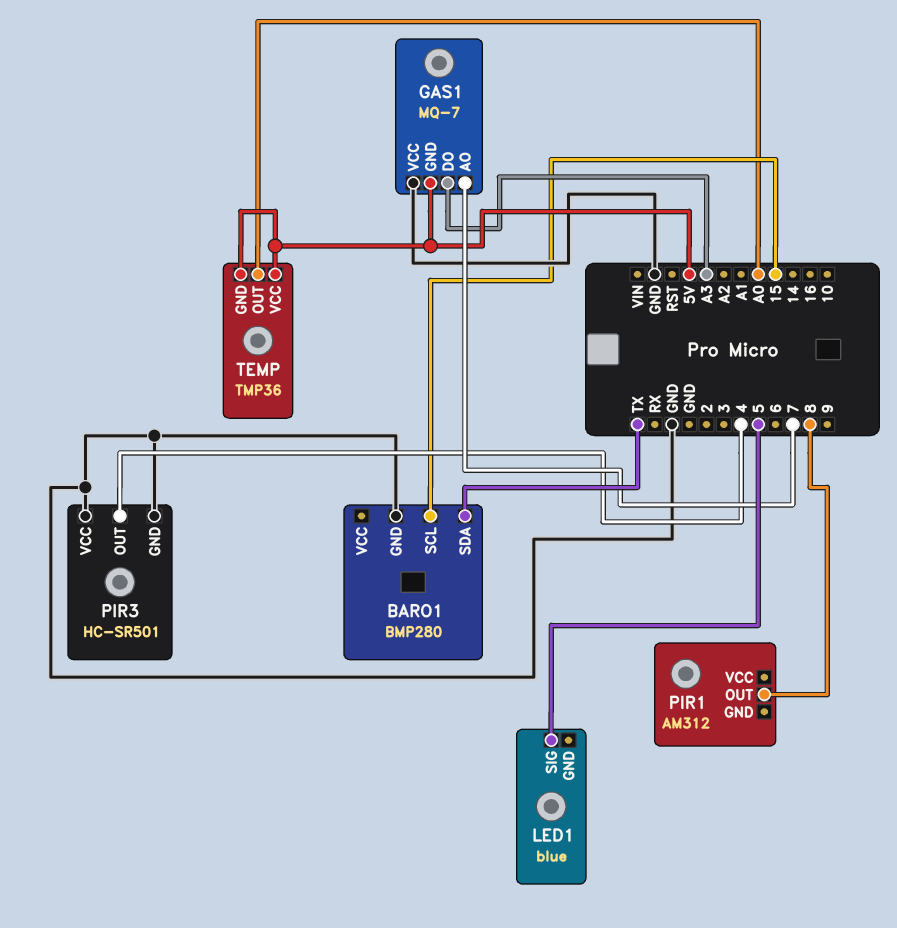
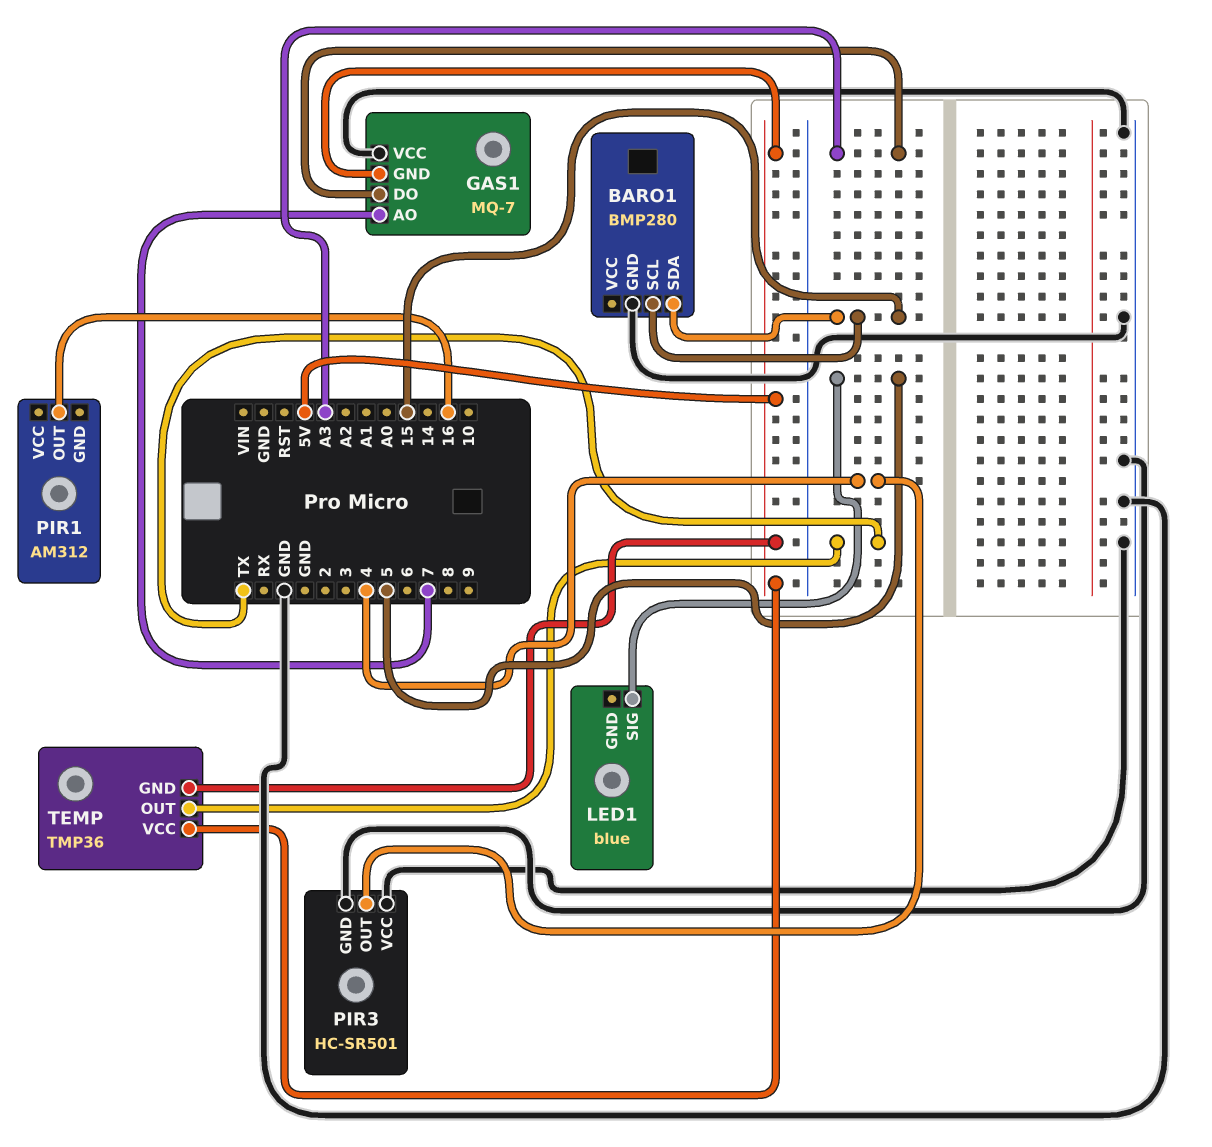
BARO1 pin SDA: TX -> 15
PIR1 pin OUT: 8 -> 16
TEMP pin OUT: A0 -> TX

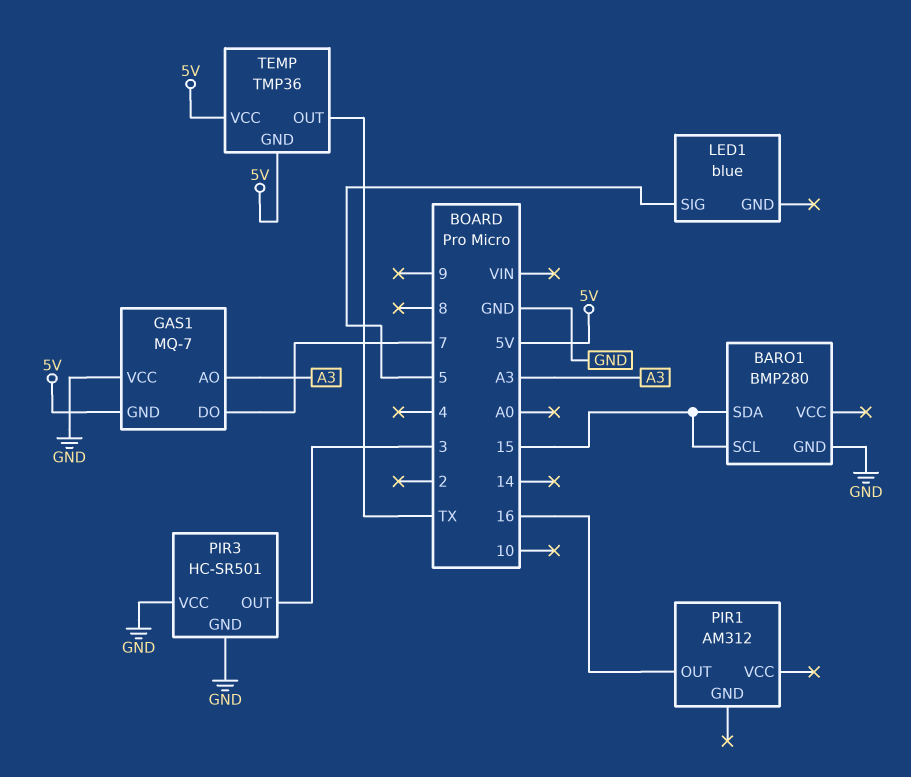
GAS1 pin AO: 7 -> A3
GAS1 pin DO: A3 -> 7
PIR3 pin OUT: 4 -> 3

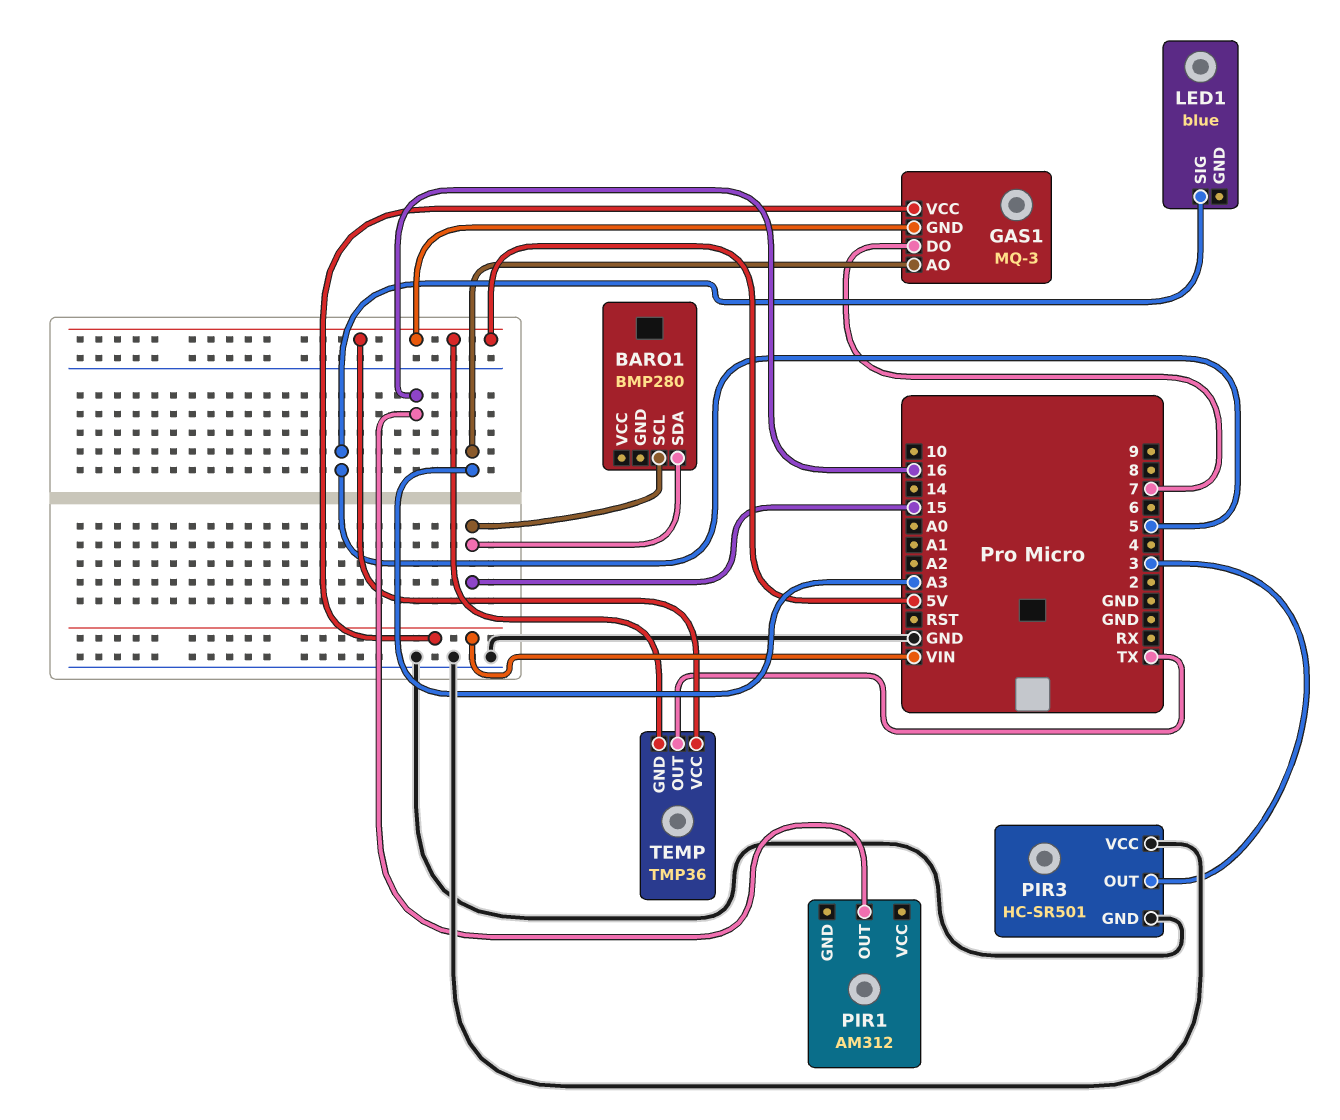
BARO1 pin GND: GND -> none
GAS1: MQ-7 -> MQ-3
GAS1 pin VCC: GND -> VIN

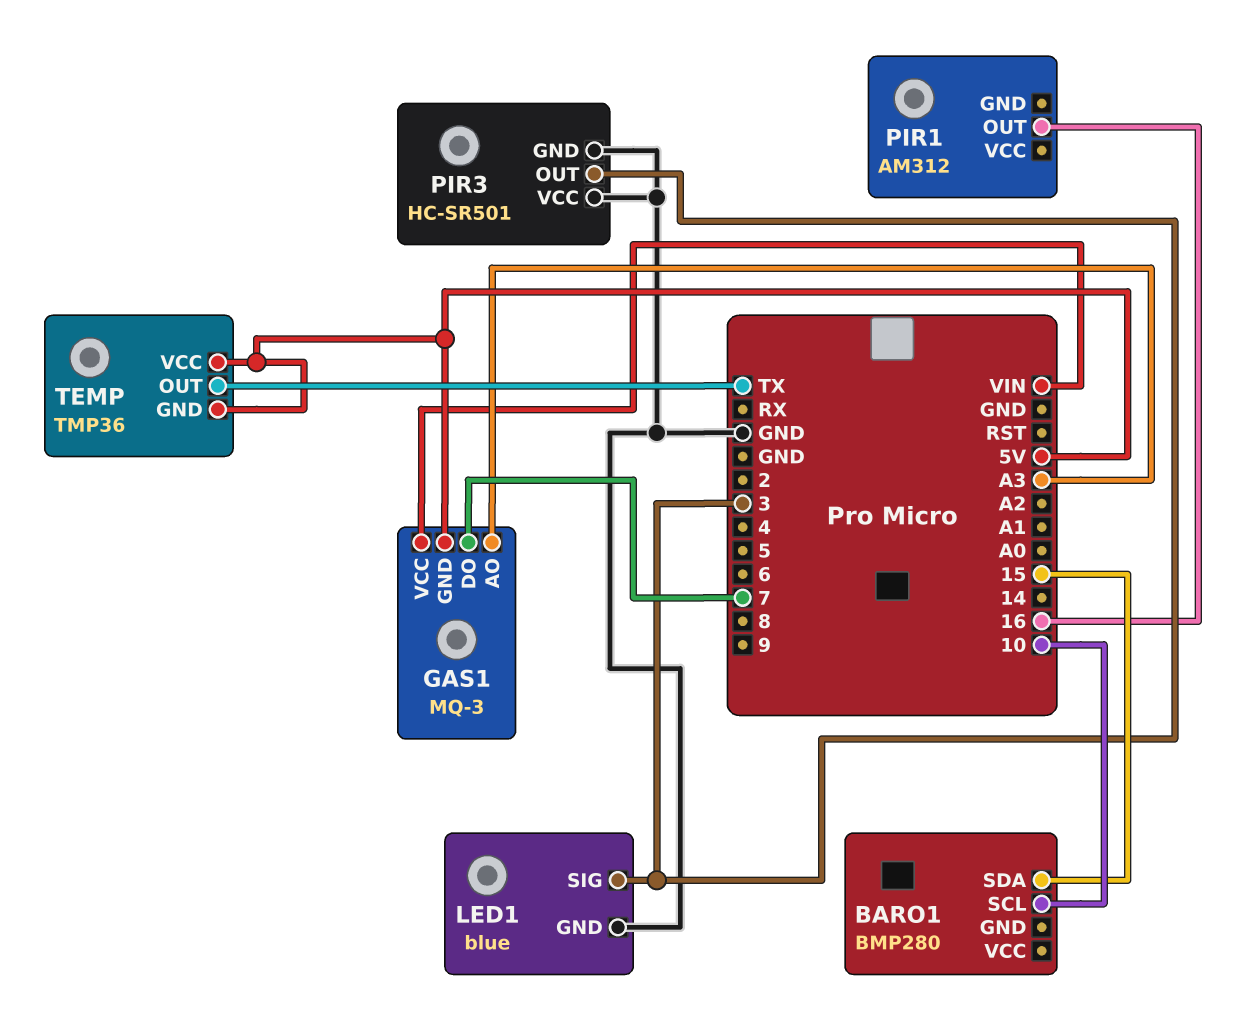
BARO1 pin SCL: 15 -> 10
LED1 pin GND: none -> GND
LED1 pin SIG: 5 -> 3

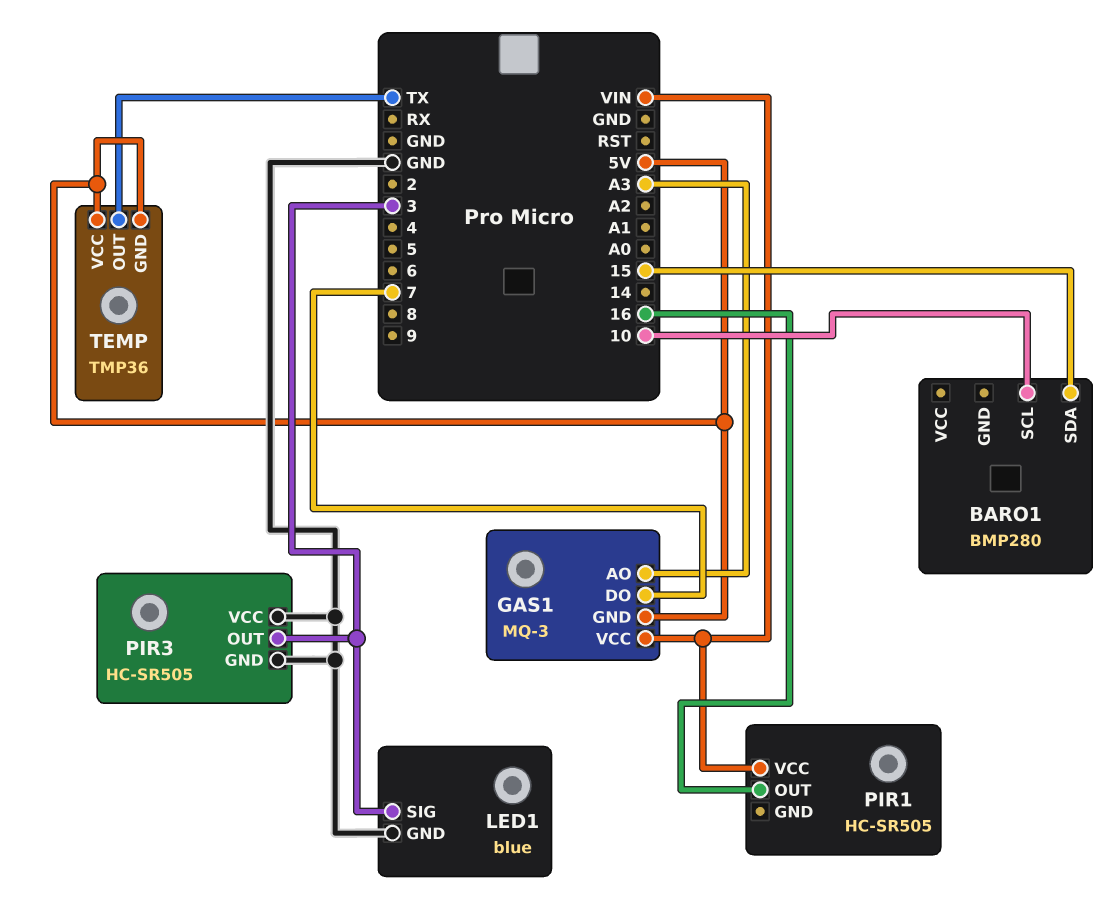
PIR1: AM312 -> HC-SR505
PIR1 pin VCC: none -> VIN
PIR3: HC-SR501 -> HC-SR505

